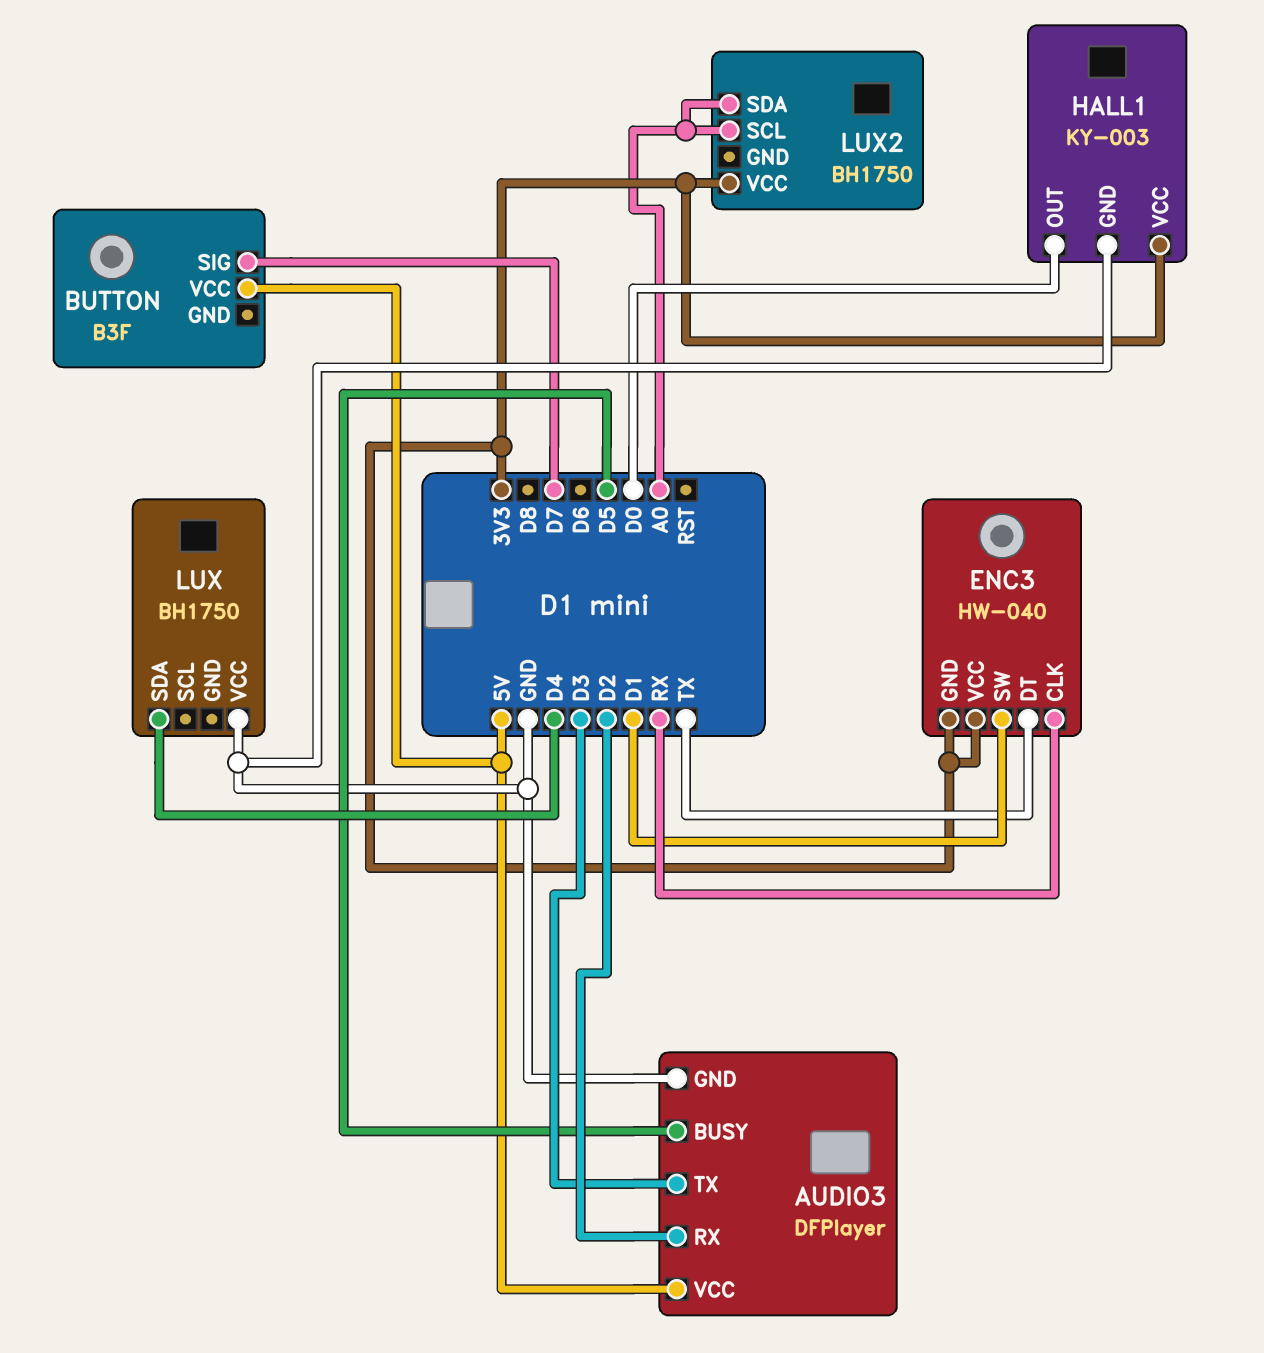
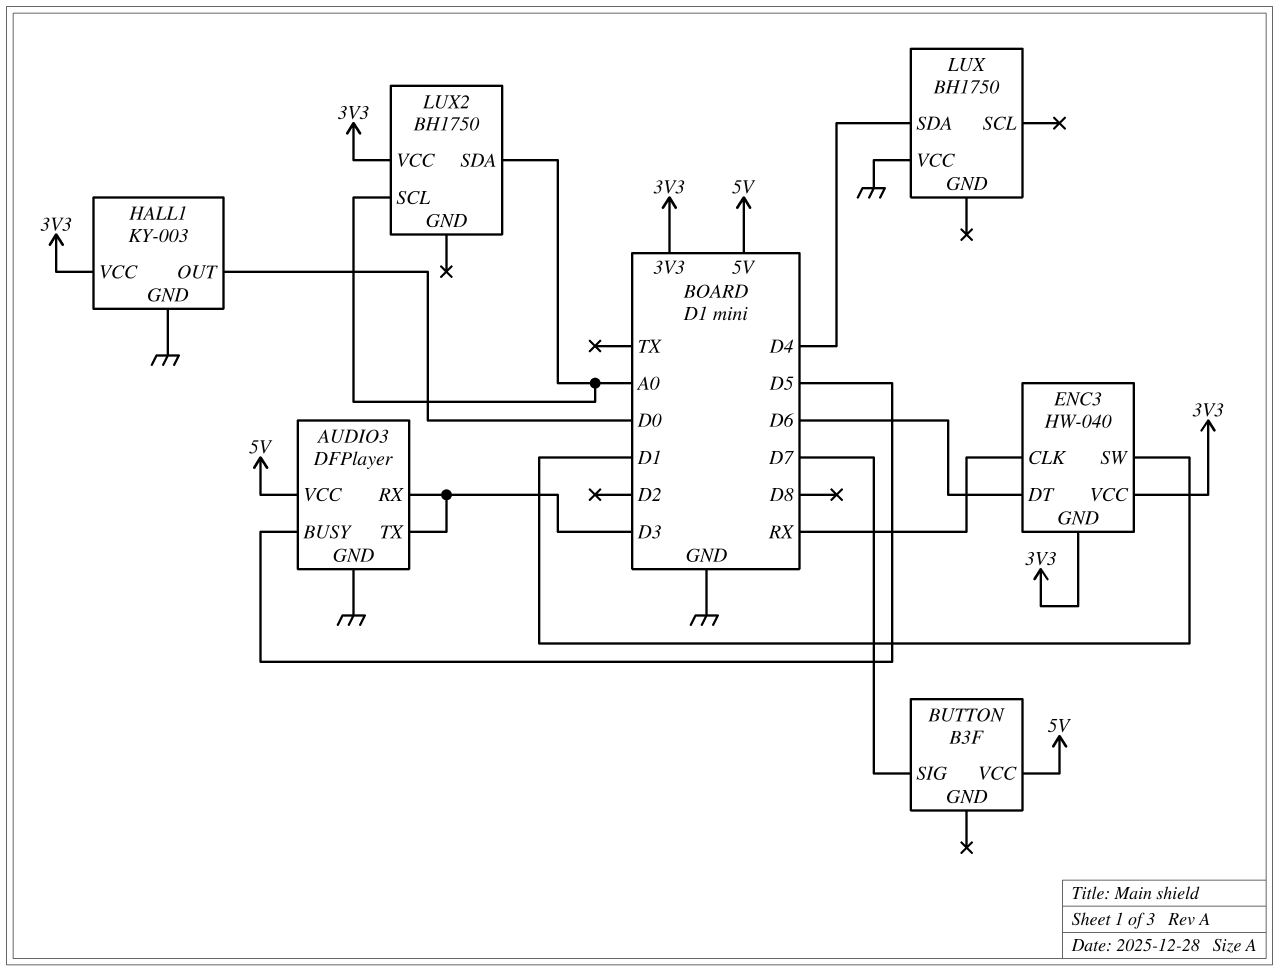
AUDIO3 pin RX: D2 -> D3
ENC3 pin DT: TX -> D6

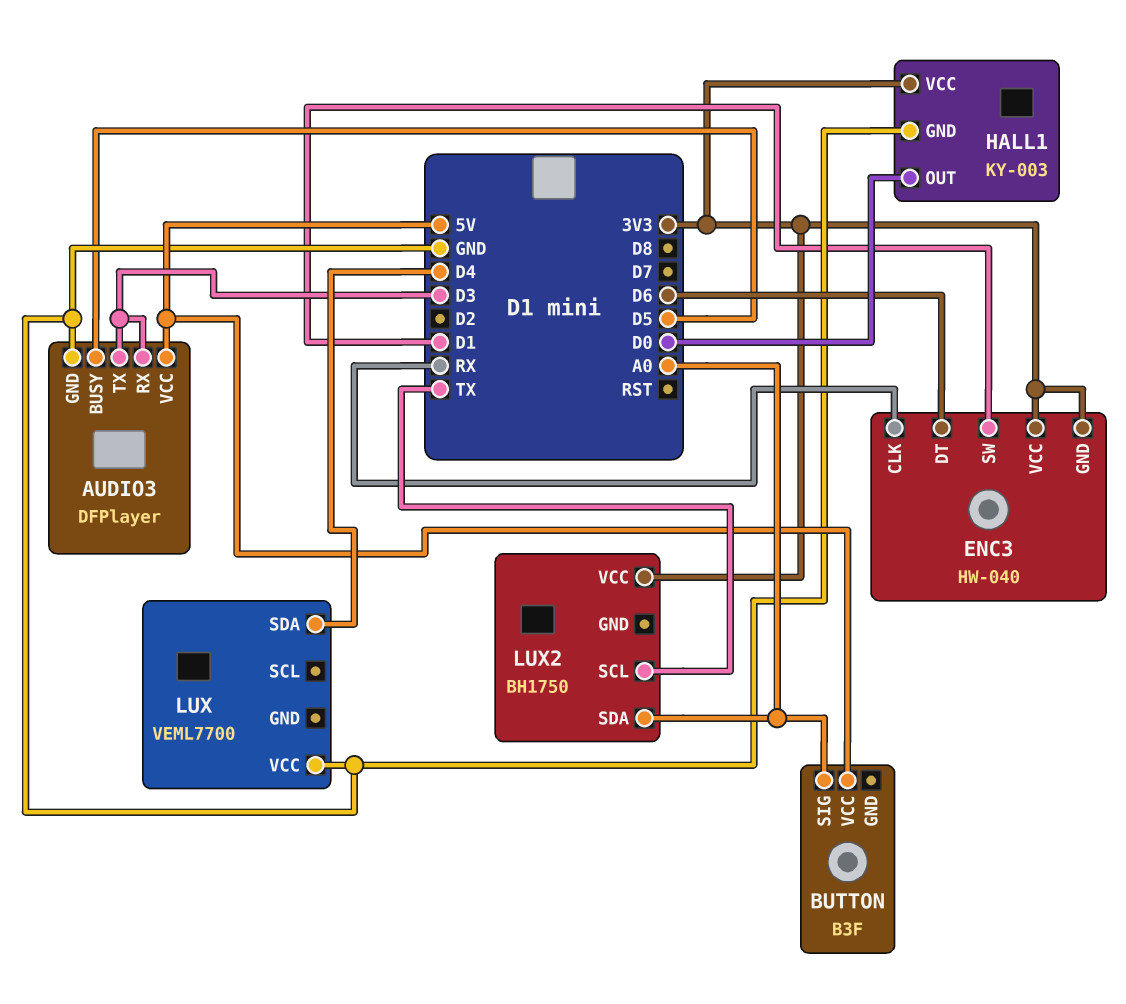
BUTTON pin SIG: D7 -> A0
LUX: BH1750 -> VEML7700
LUX2 pin SCL: A0 -> TX

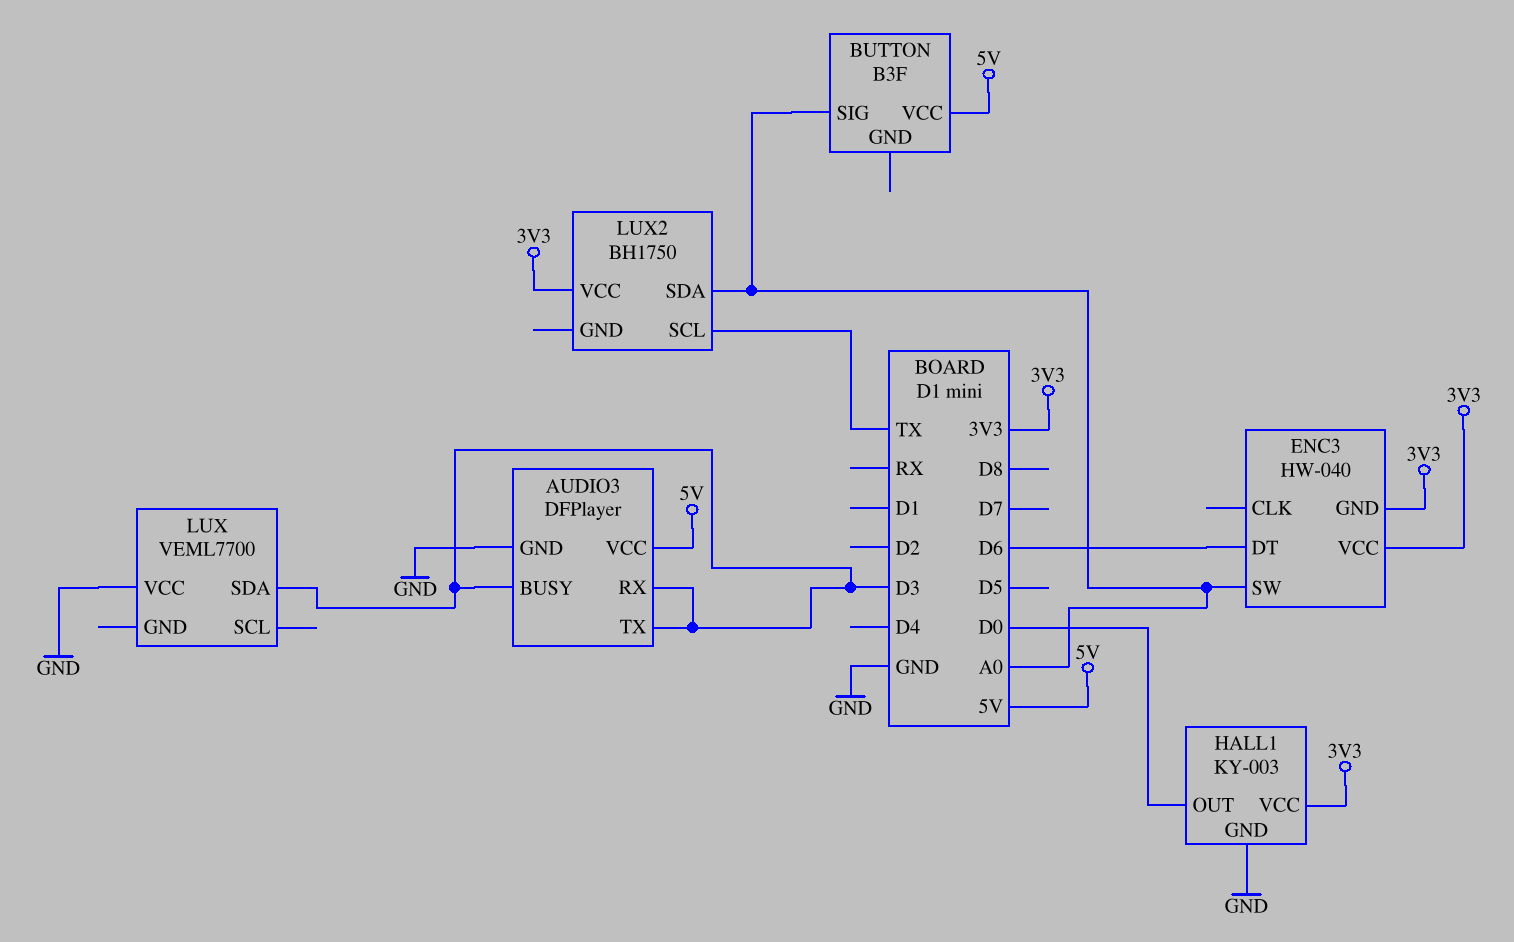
AUDIO3 pin BUSY: D5 -> D3
ENC3 pin CLK: RX -> none
ENC3 pin SW: D1 -> A0
LUX pin SDA: D4 -> D3

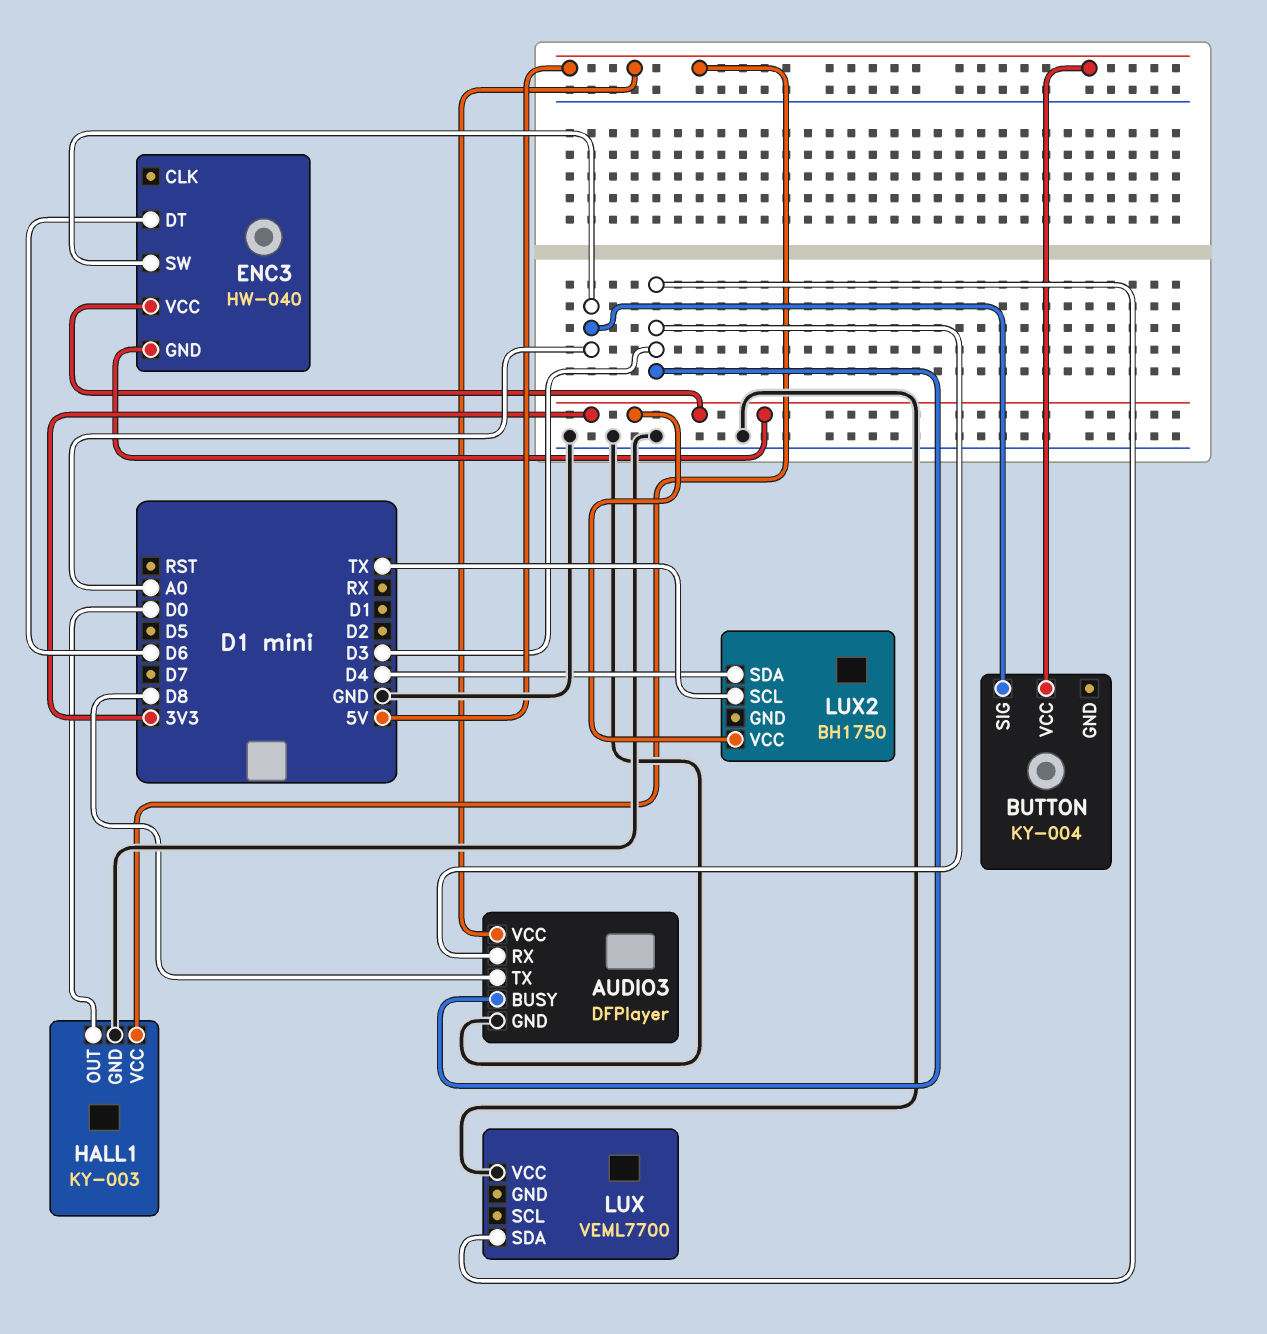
AUDIO3 pin TX: D3 -> D8
BUTTON: B3F -> KY-004
HALL1 pin VCC: 3V3 -> 5V
LUX2 pin SDA: A0 -> D4

